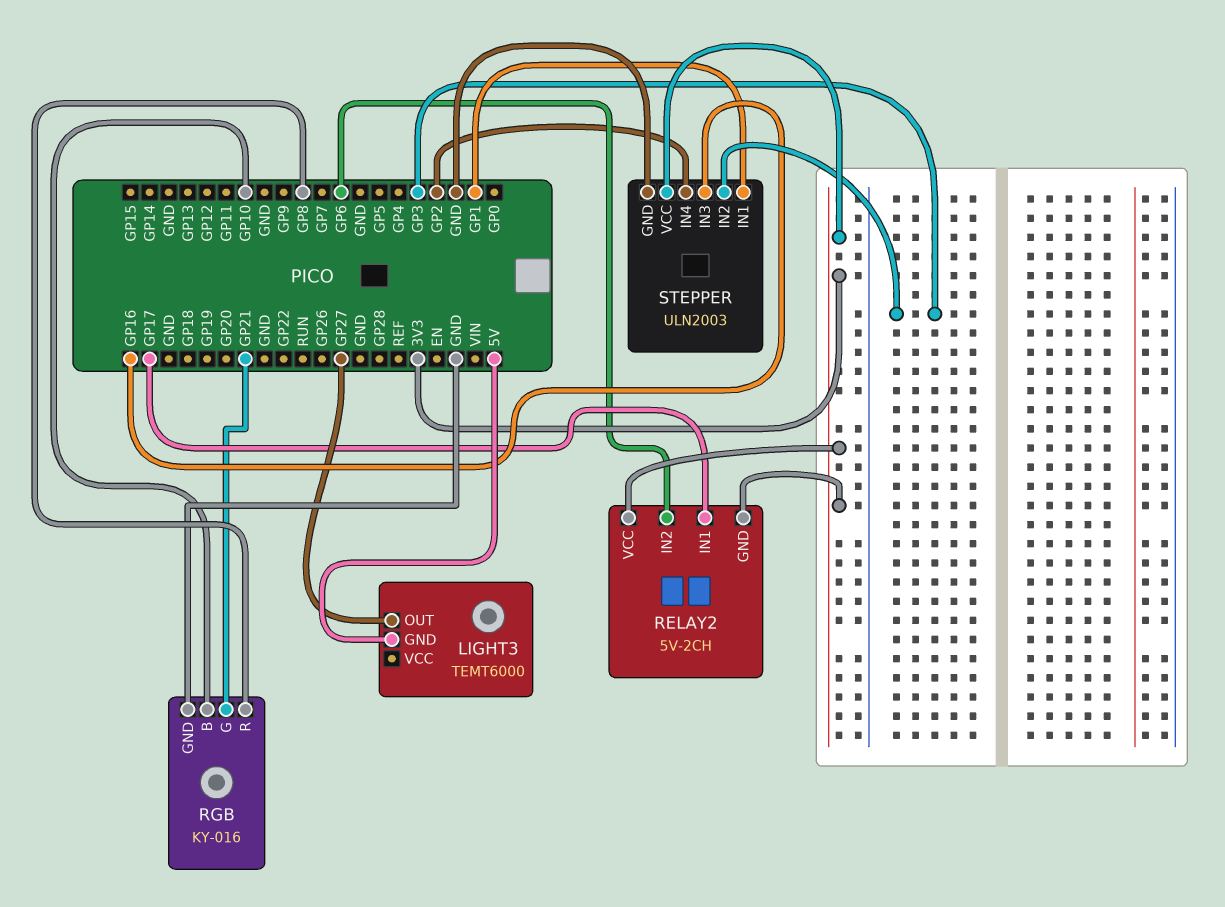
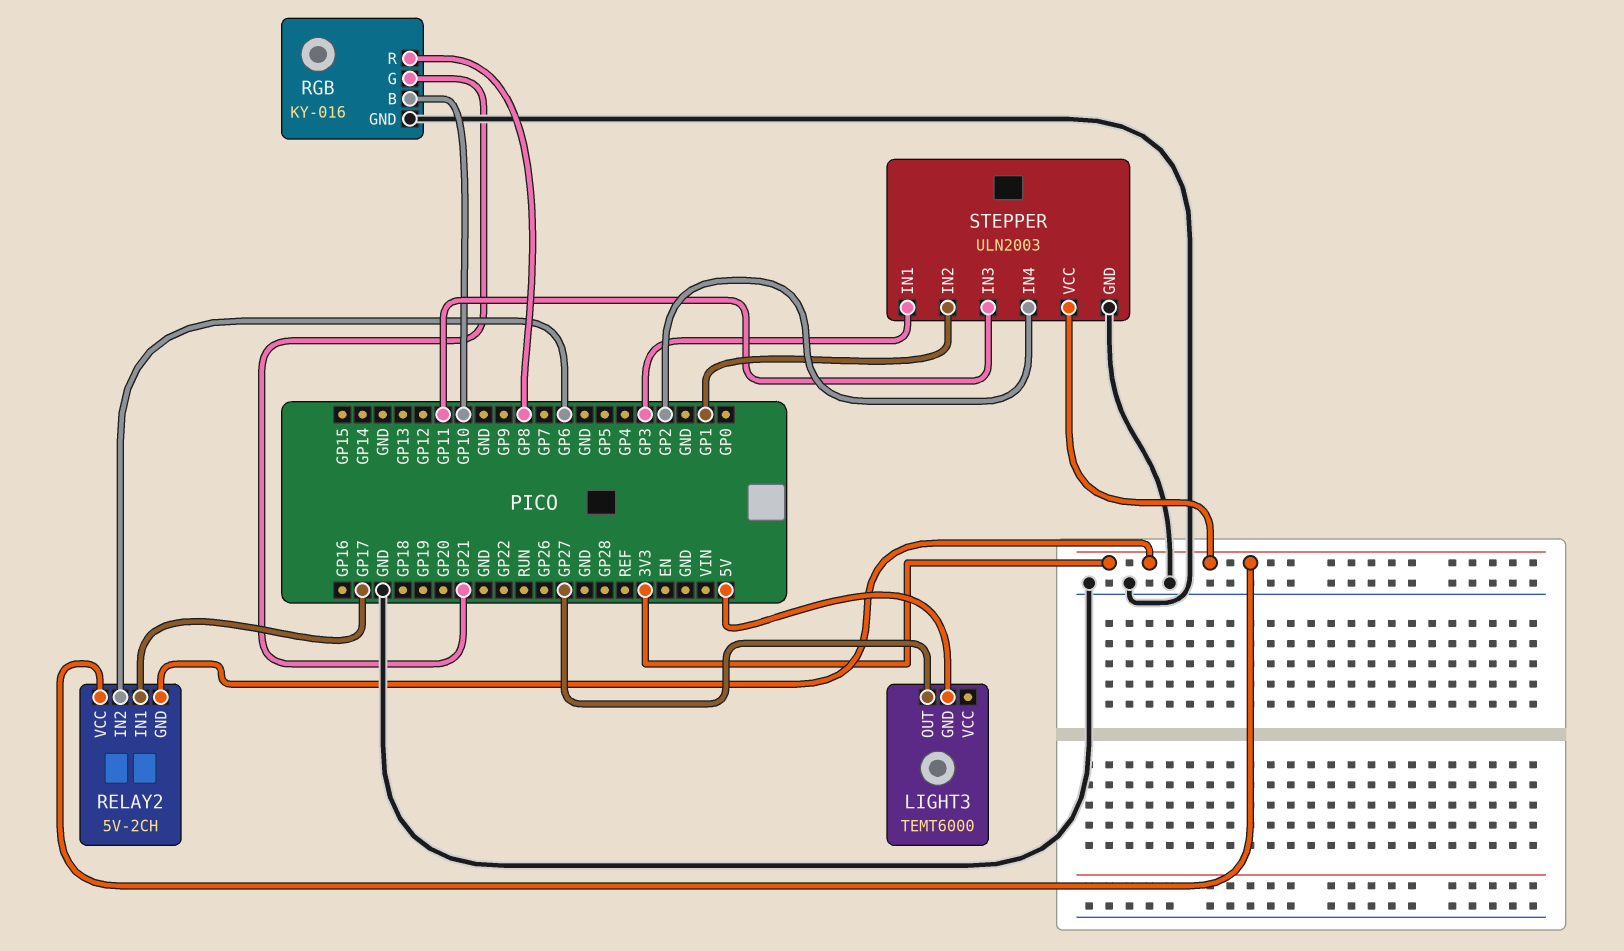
STEPPER pin IN1: GP1 -> GP3
STEPPER pin IN2: GP3 -> GP1
STEPPER pin IN3: GP16 -> GP11

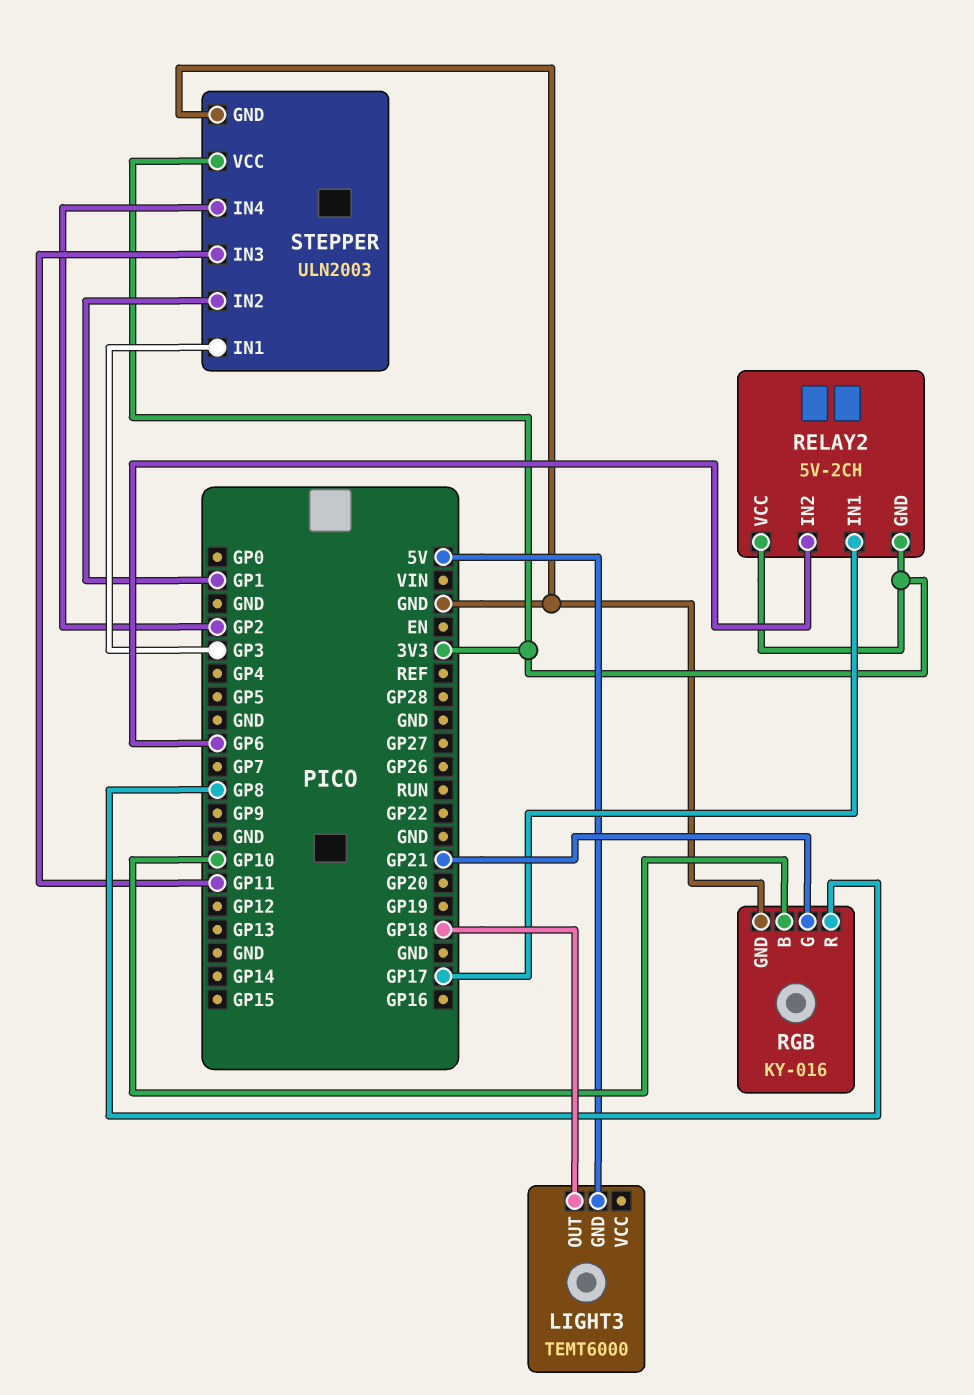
LIGHT3 pin OUT: GP27 -> GP18

